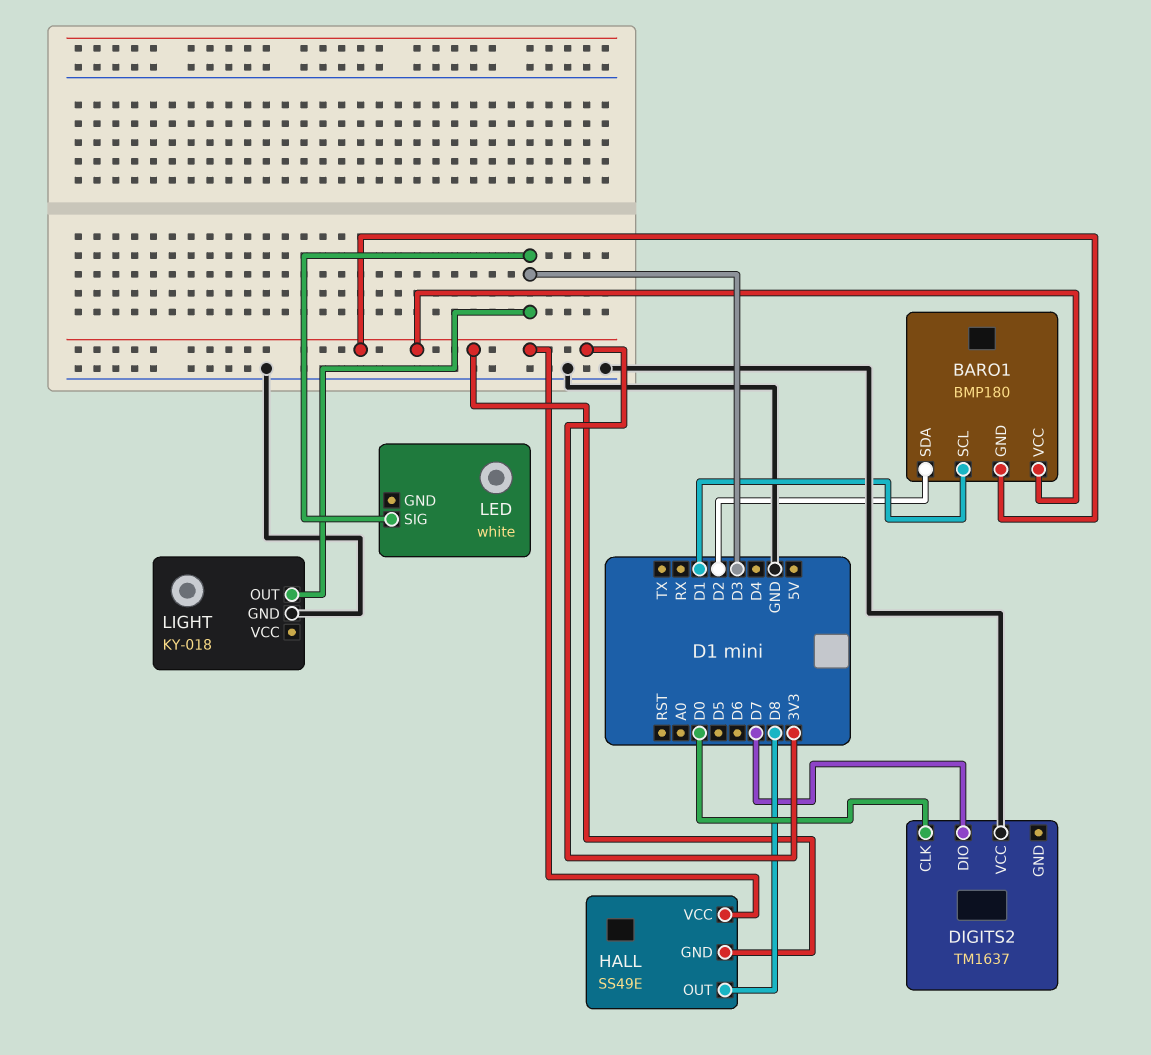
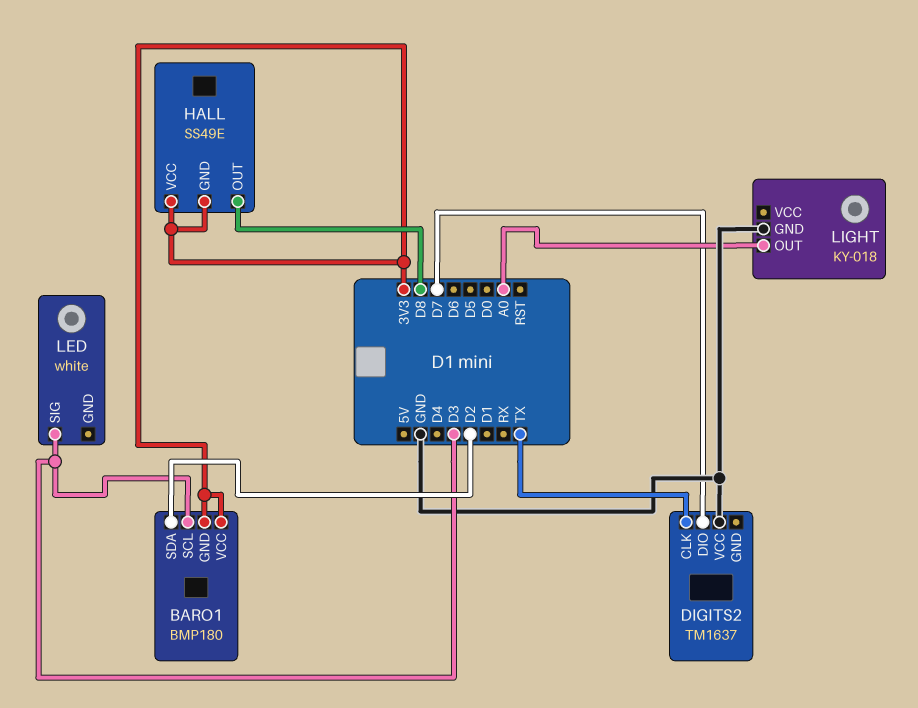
BARO1 pin SCL: D1 -> D3
DIGITS2 pin CLK: D0 -> TX
LIGHT pin OUT: D3 -> A0

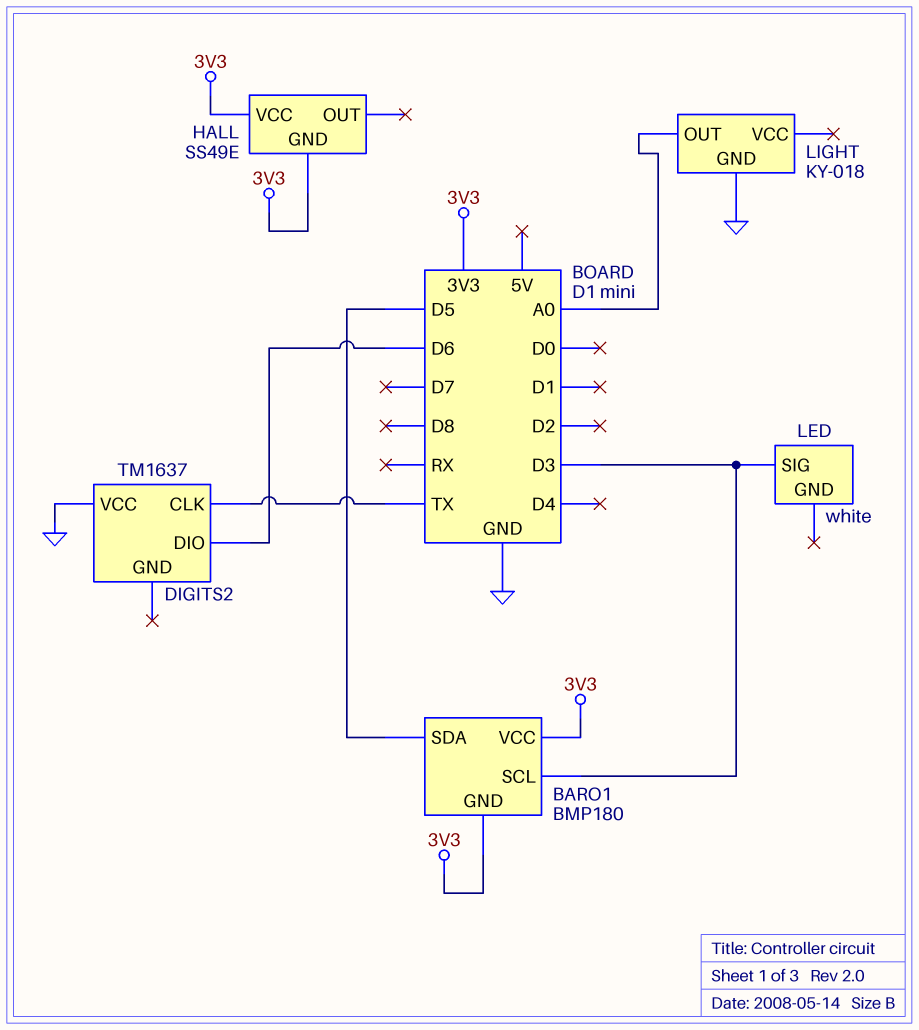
BARO1 pin SDA: D2 -> D5
DIGITS2 pin DIO: D7 -> D6
HALL pin OUT: D8 -> none

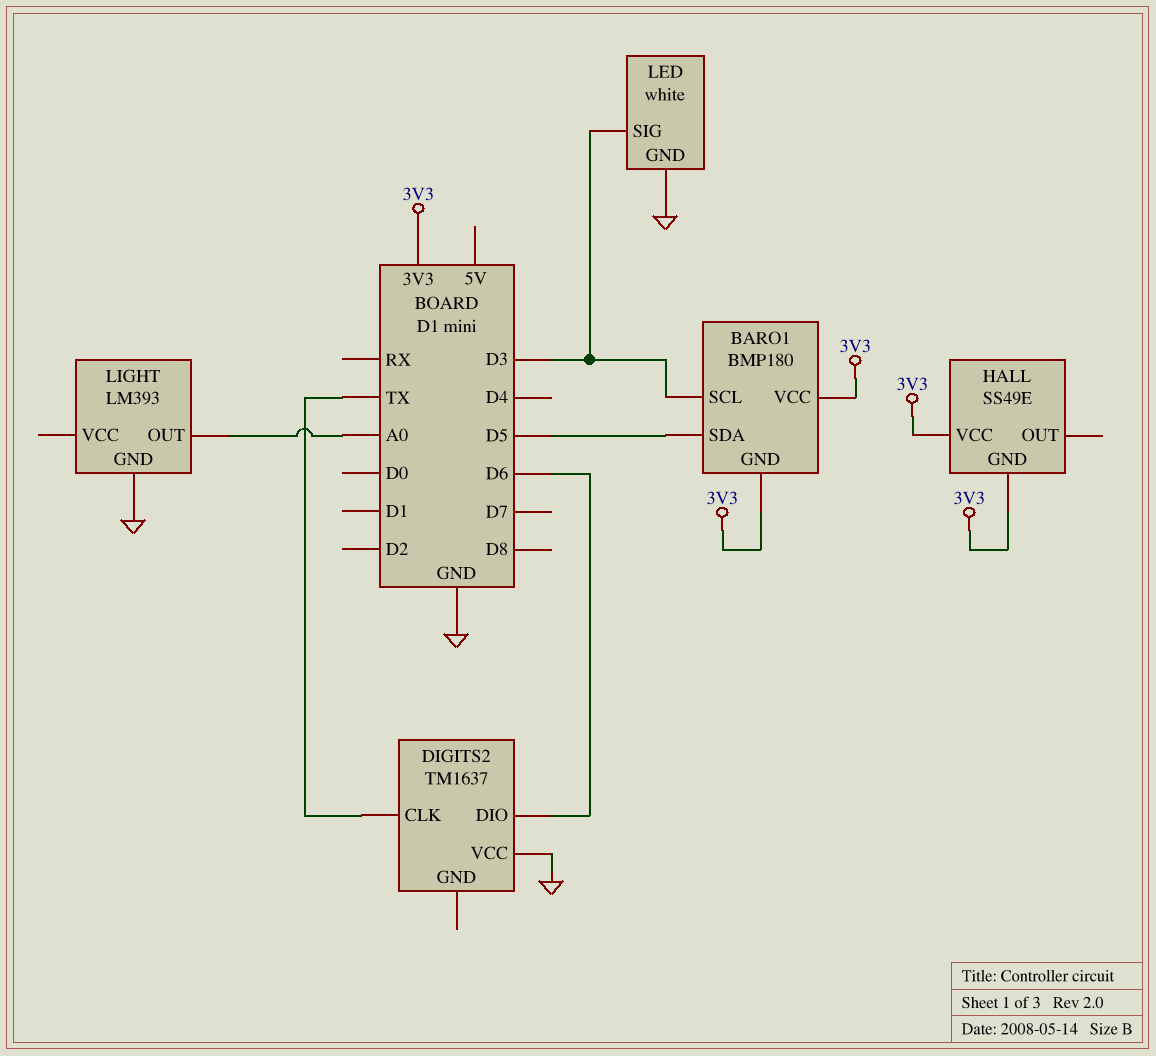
LED pin GND: none -> GND
LIGHT: KY-018 -> LM393

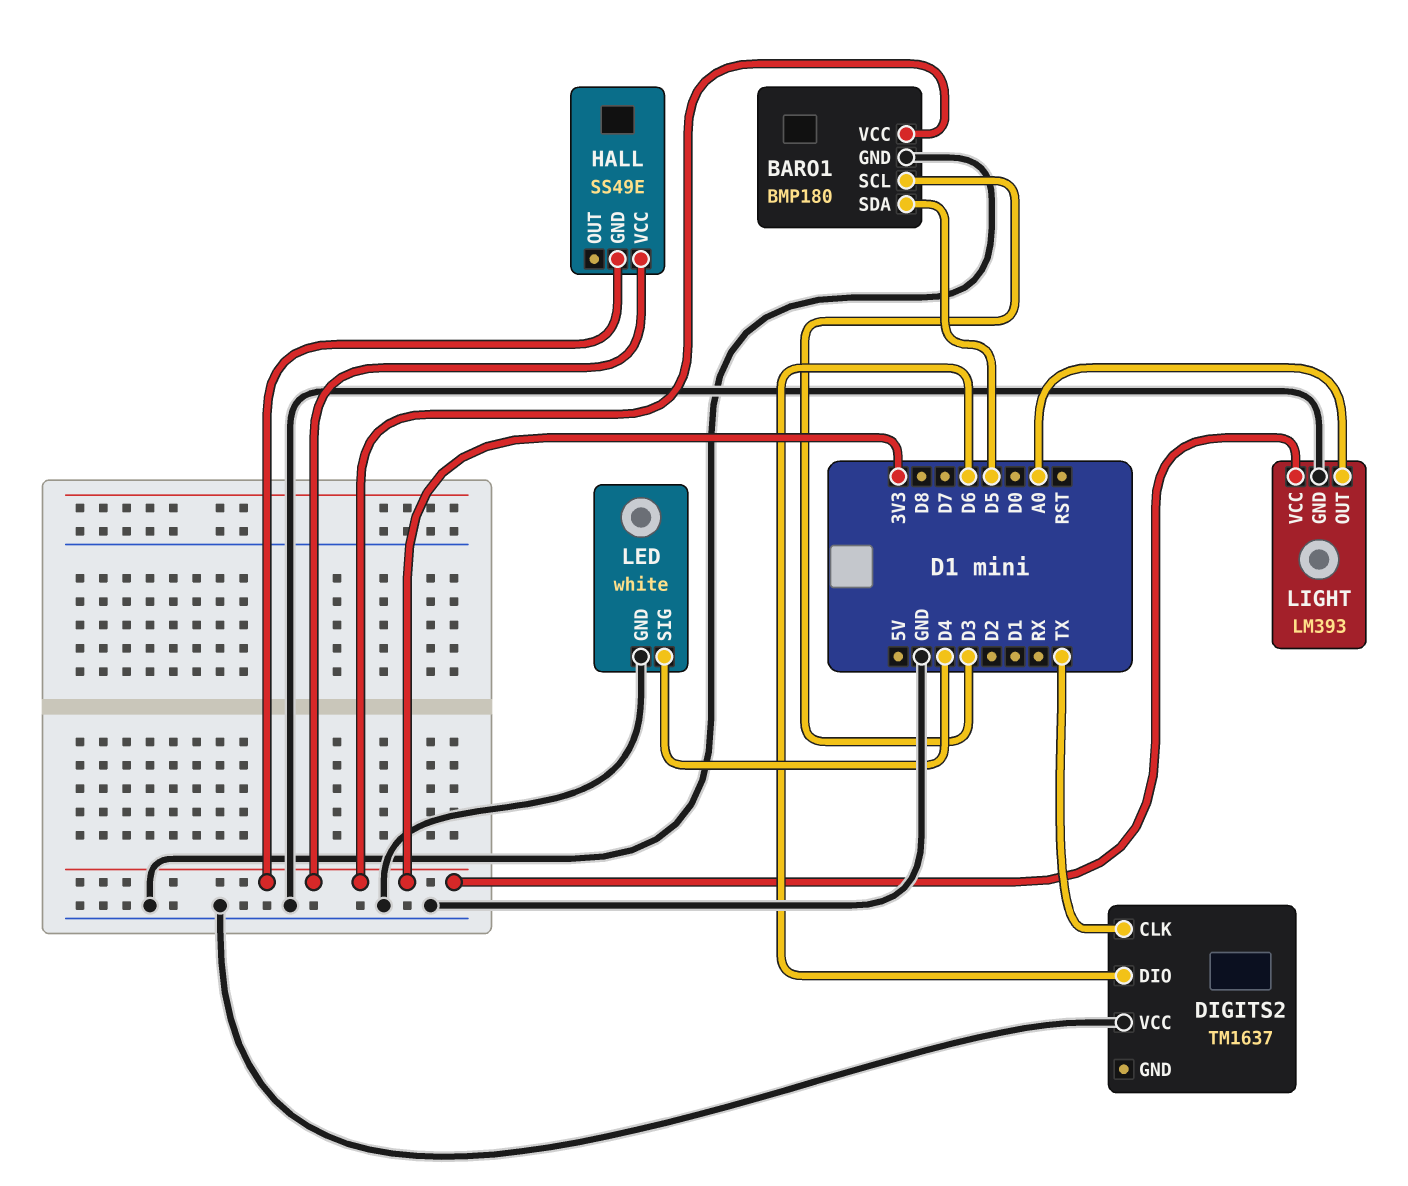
BARO1 pin GND: 3V3 -> GND
LED pin SIG: D3 -> D4
LIGHT pin VCC: none -> 3V3

